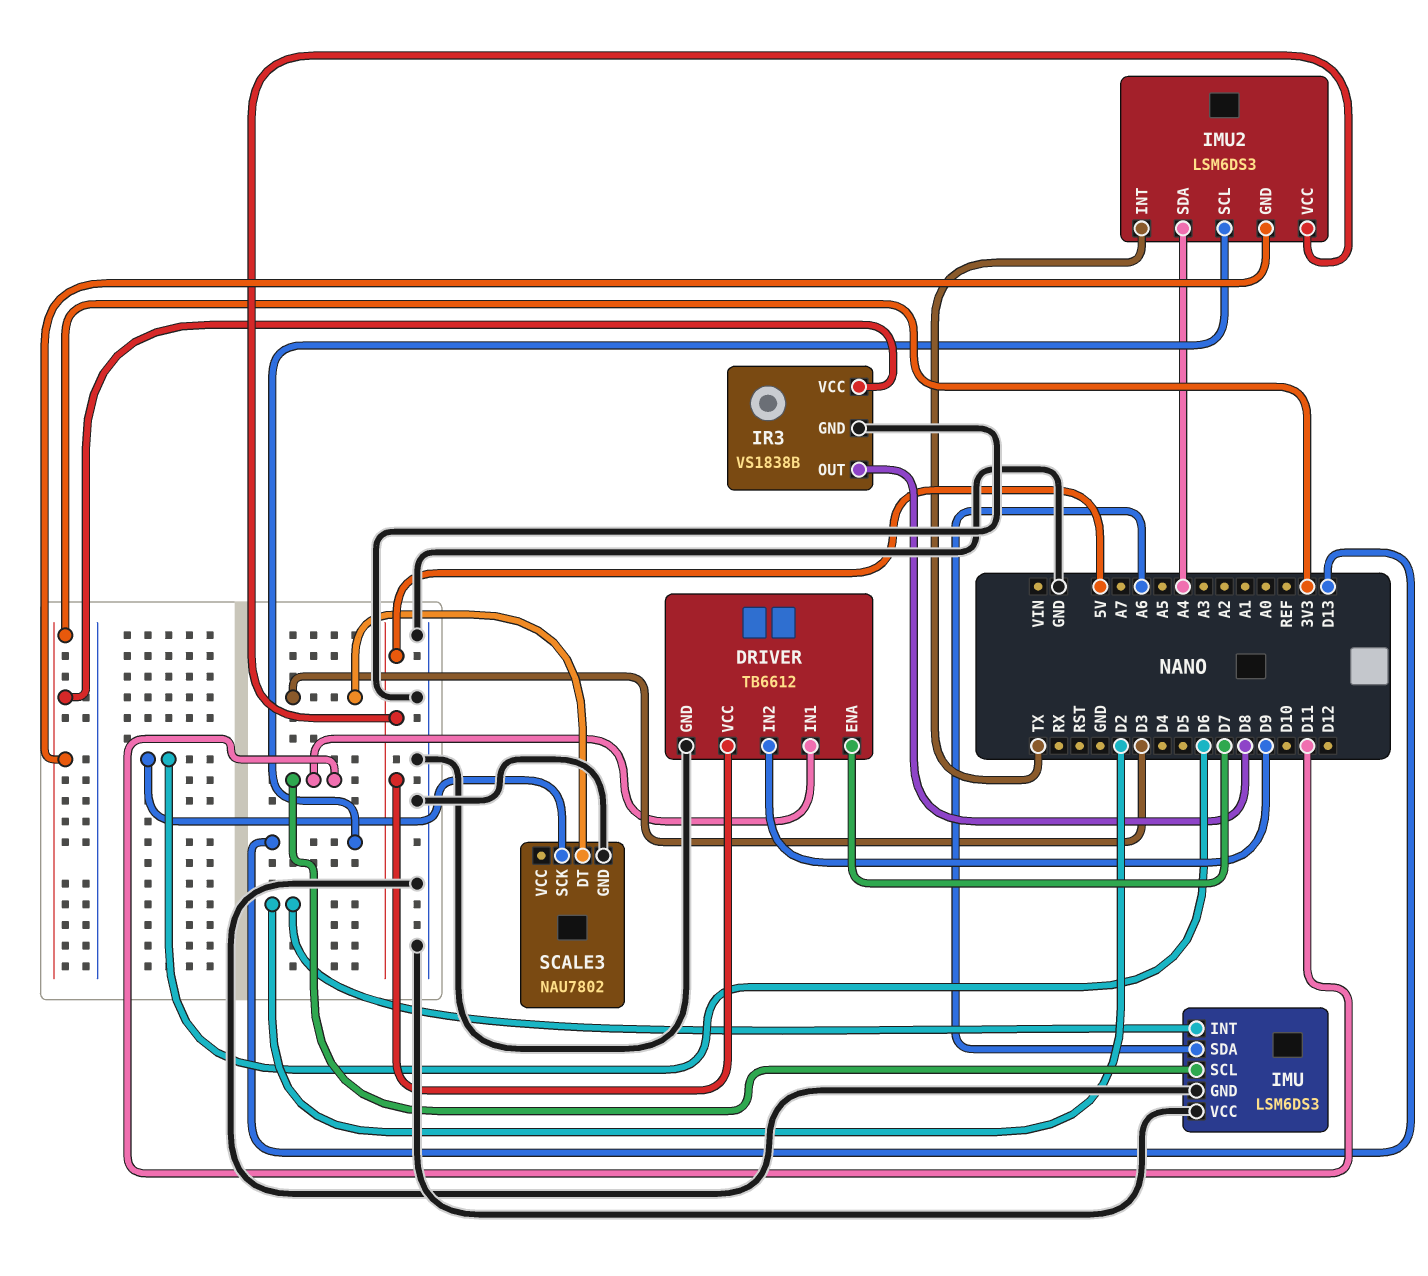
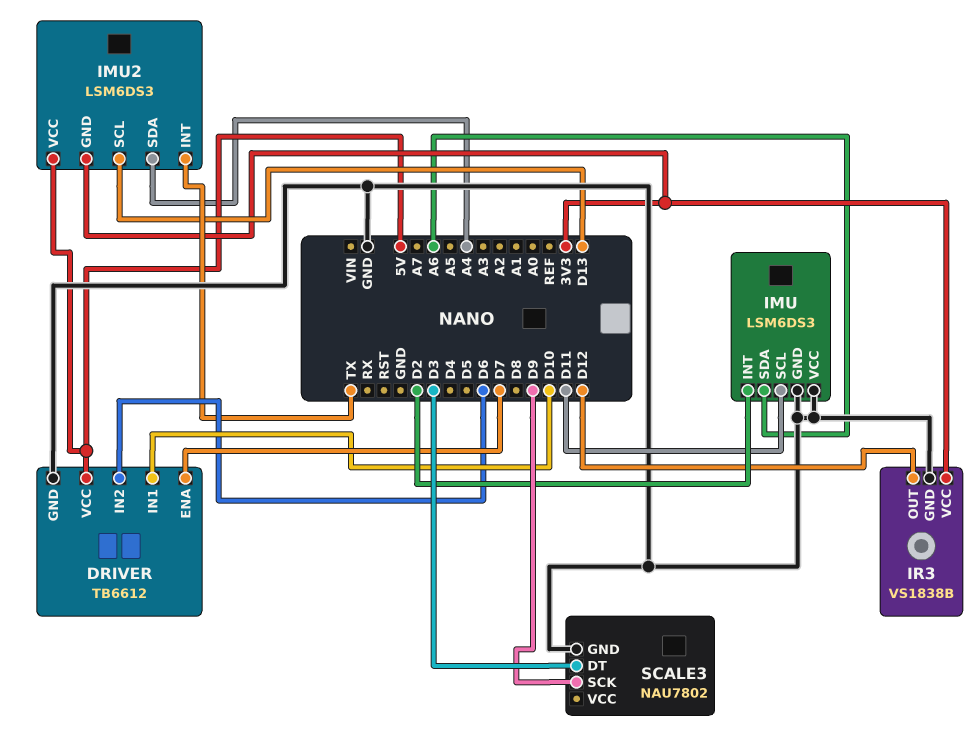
DRIVER pin IN1: D11 -> D10
DRIVER pin IN2: D9 -> D6
IR3 pin OUT: D8 -> D12
SCALE3 pin SCK: D6 -> D9

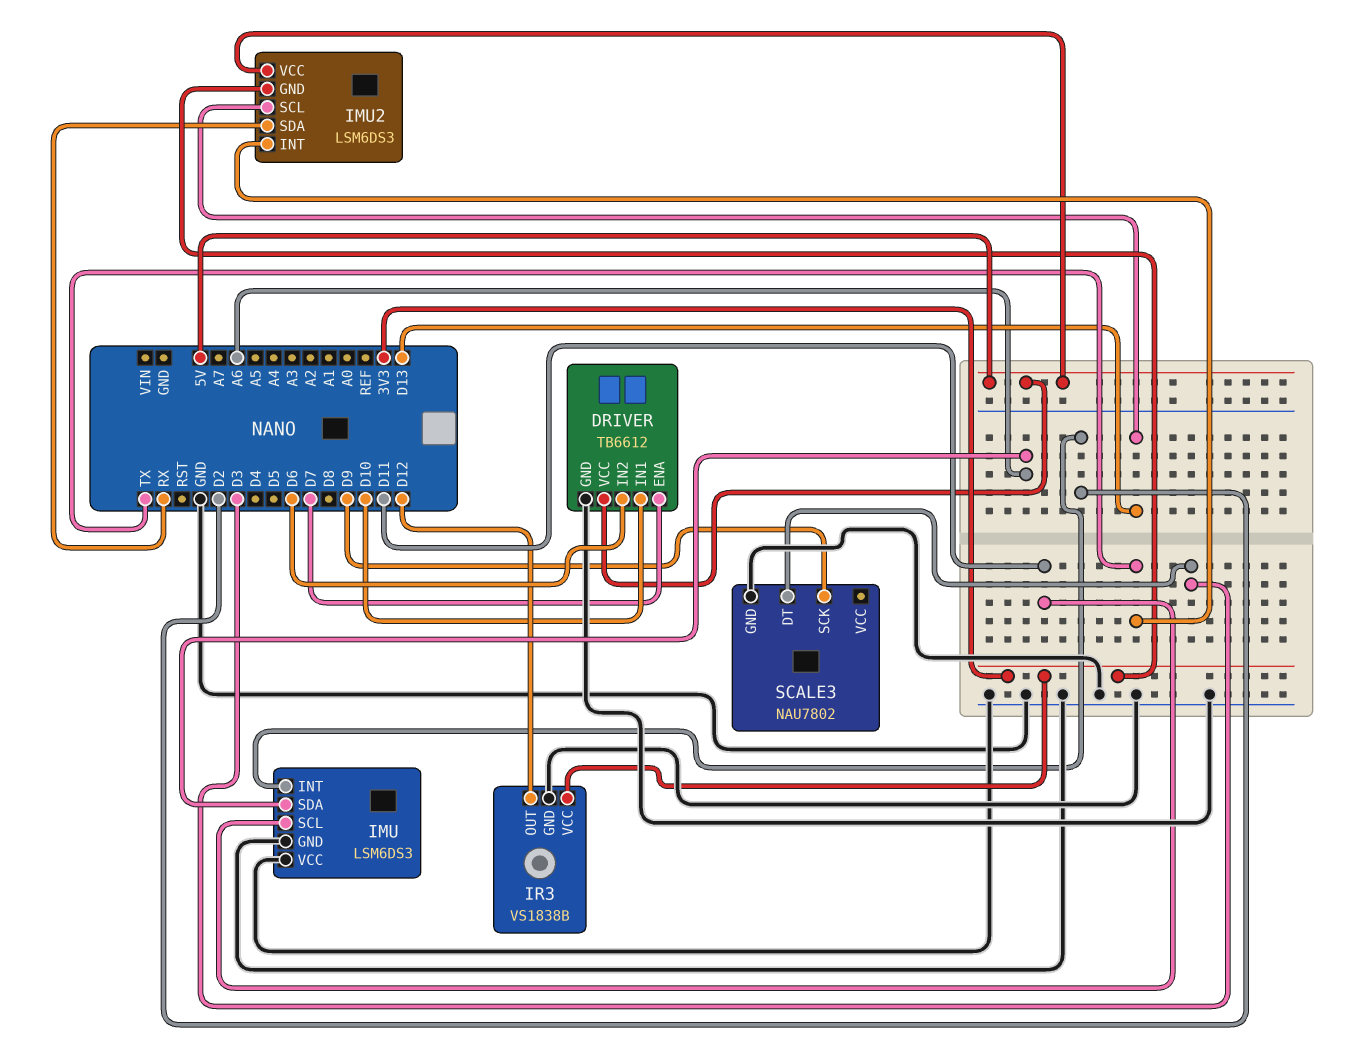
IMU2 pin SDA: A4 -> RX

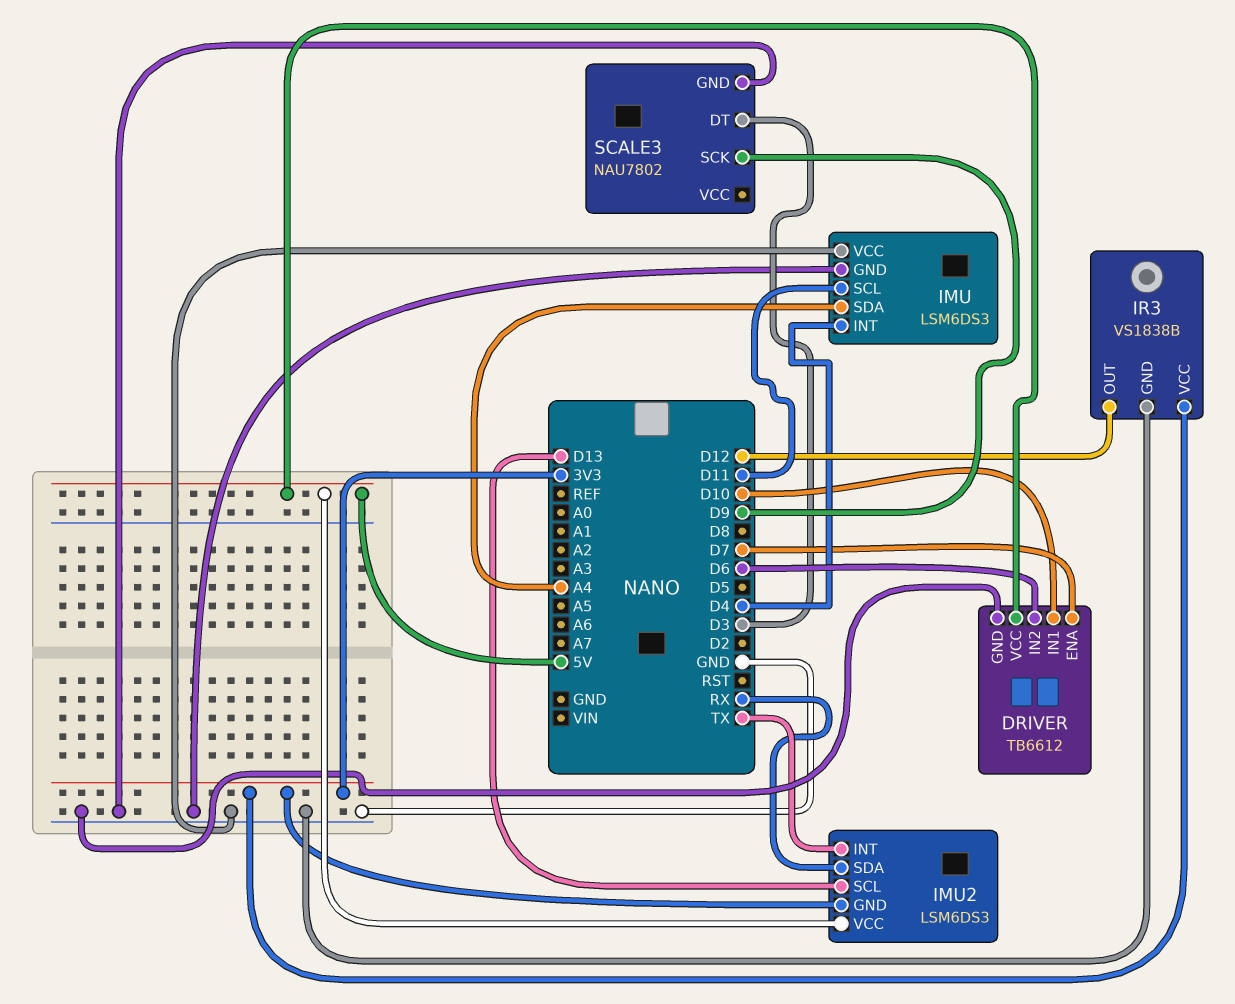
IMU pin INT: D2 -> D4
IMU pin SDA: A6 -> A4

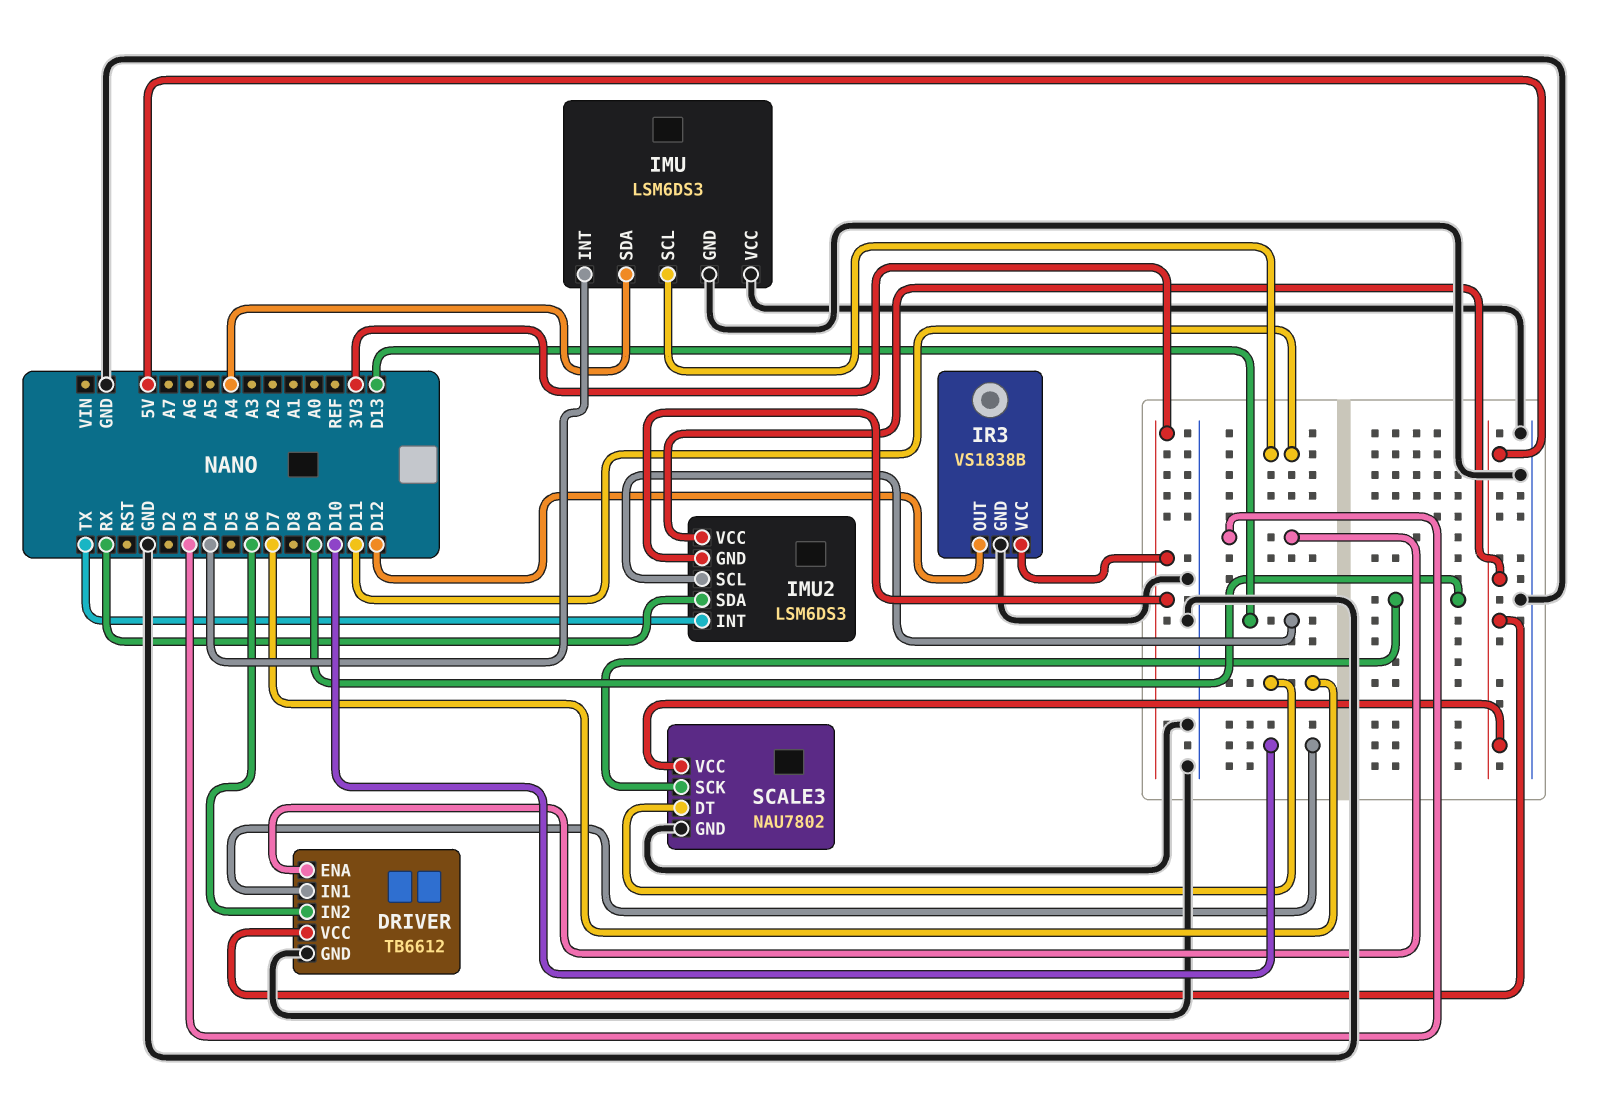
DRIVER pin ENA: D7 -> D3
SCALE3 pin DT: D3 -> D7
SCALE3 pin VCC: none -> 5V

